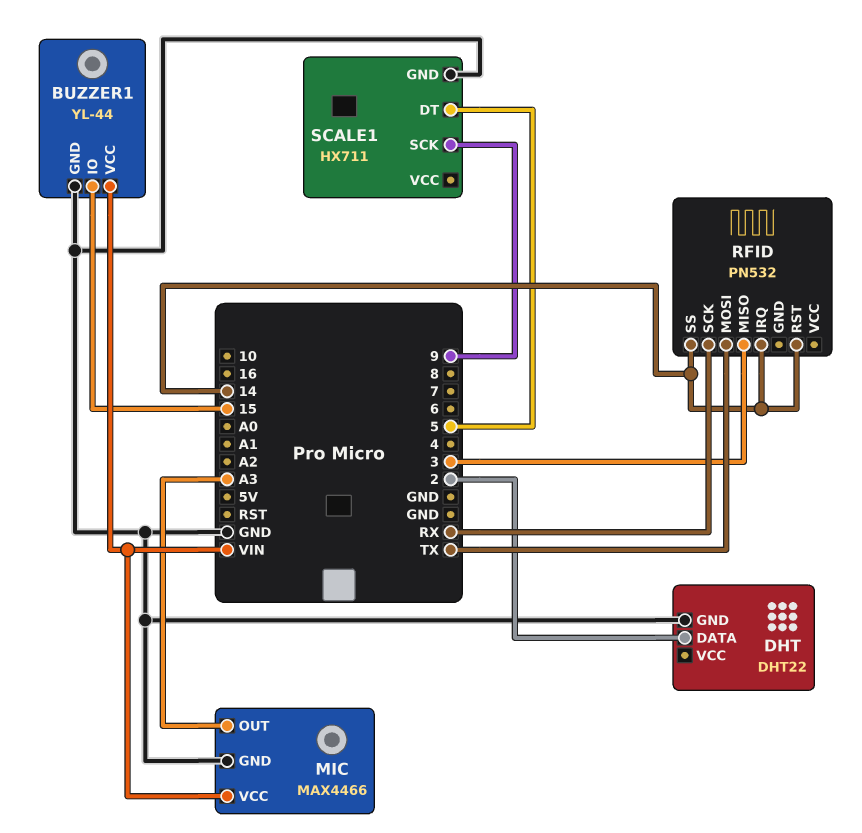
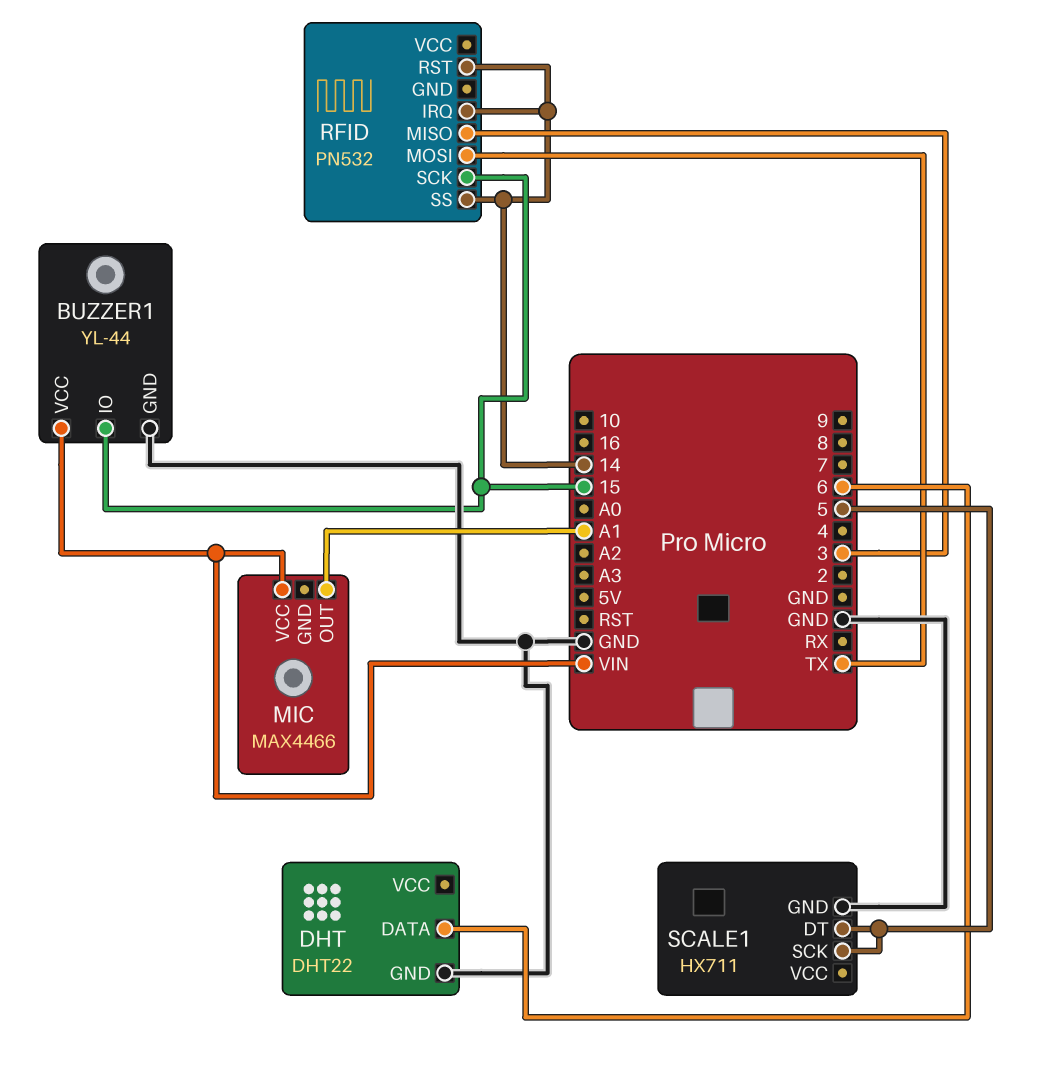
DHT pin DATA: 2 -> 6
MIC pin GND: GND -> none
MIC pin OUT: A3 -> A1
RFID pin SCK: RX -> 15
SCALE1 pin SCK: 9 -> 5

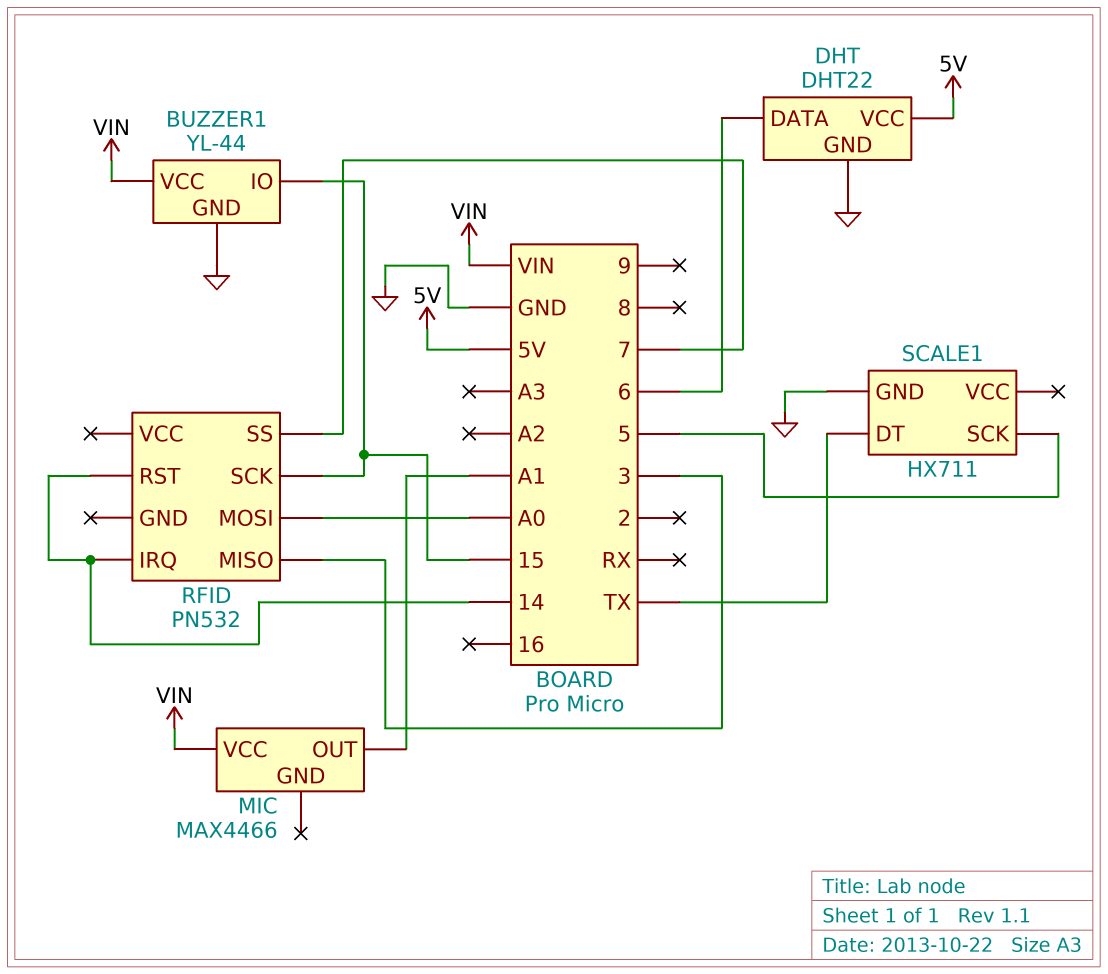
DHT pin VCC: none -> 5V
RFID pin MOSI: TX -> A0
RFID pin SS: 14 -> 7
SCALE1 pin DT: 5 -> TX

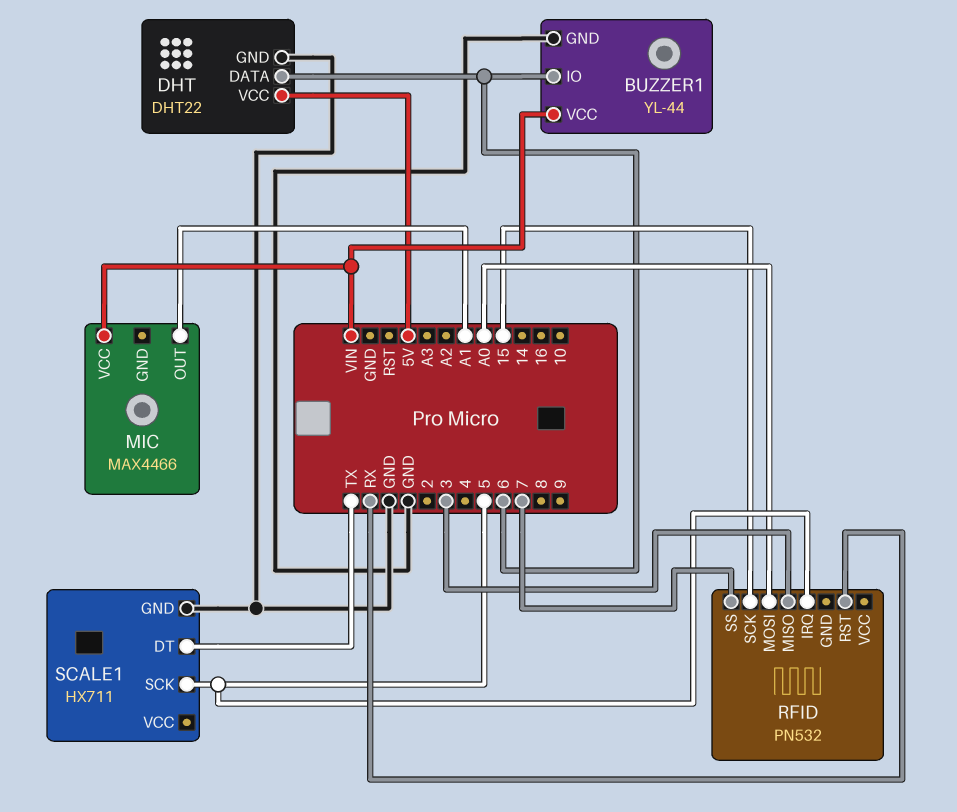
BUZZER1 pin IO: 15 -> 6
RFID pin IRQ: 14 -> 5
RFID pin RST: 14 -> RX

